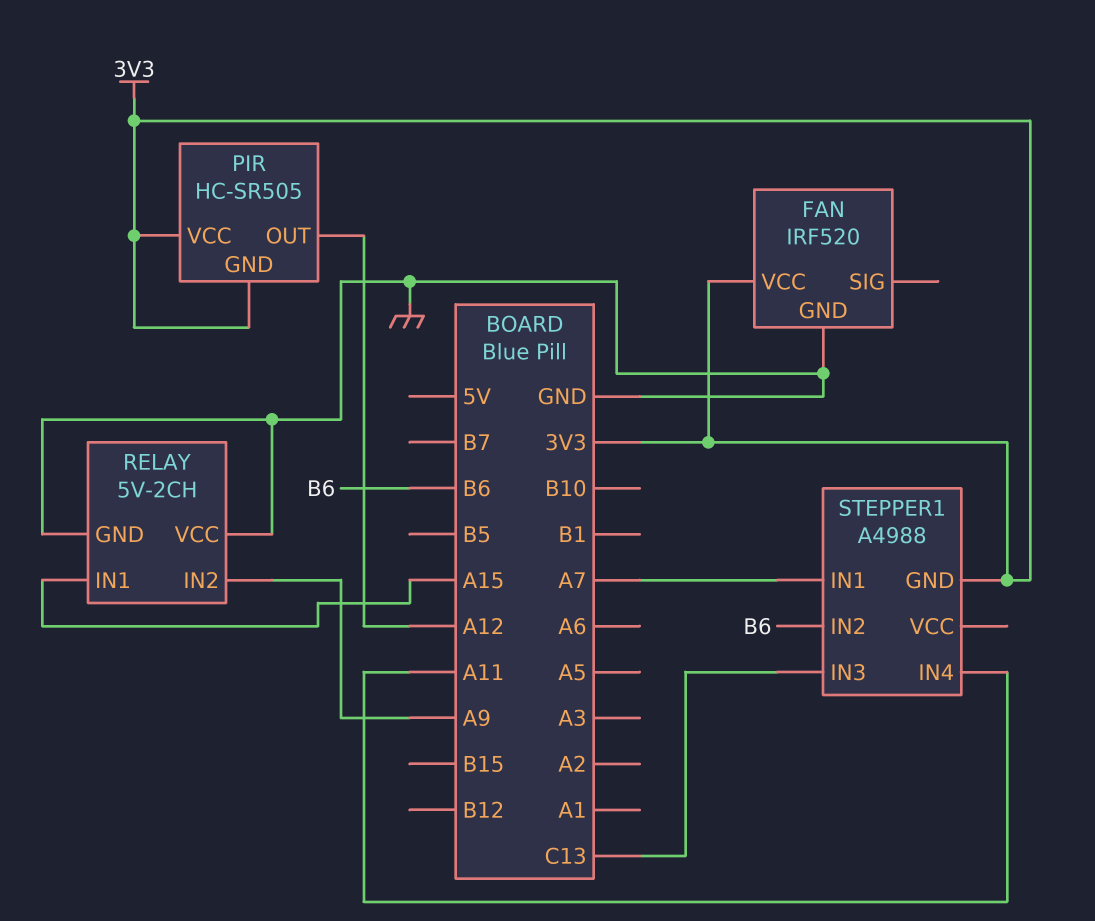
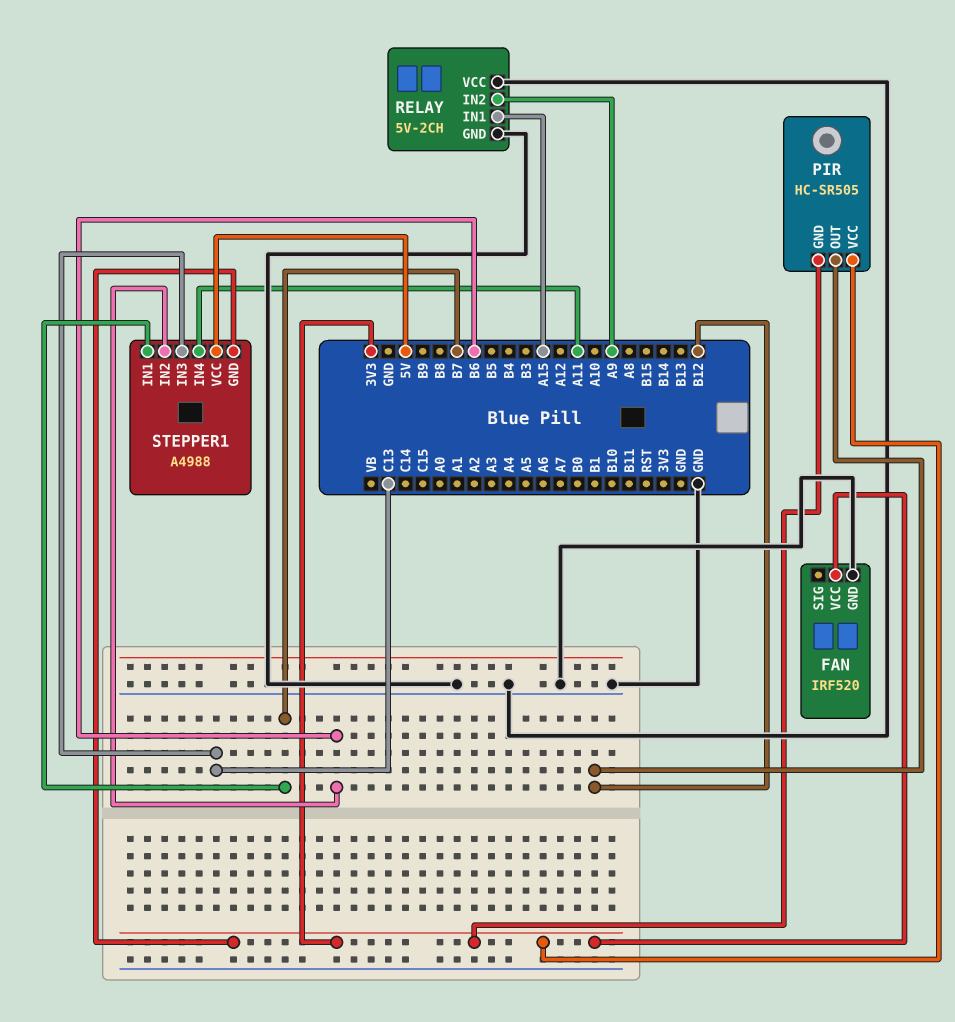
PIR pin OUT: A12 -> B12
STEPPER1 pin IN1: A7 -> B7
STEPPER1 pin VCC: none -> 5V

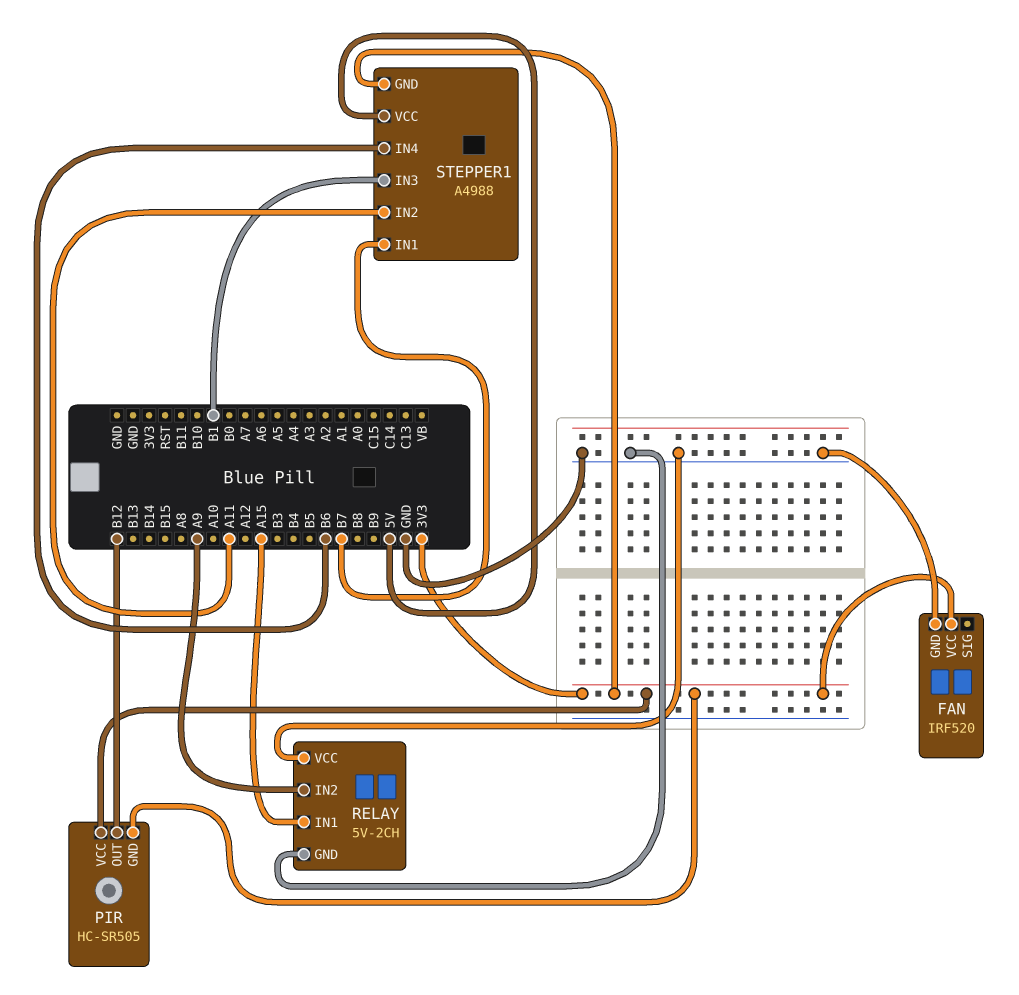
STEPPER1 pin IN2: B6 -> A11
STEPPER1 pin IN3: C13 -> B1
STEPPER1 pin IN4: A11 -> B6

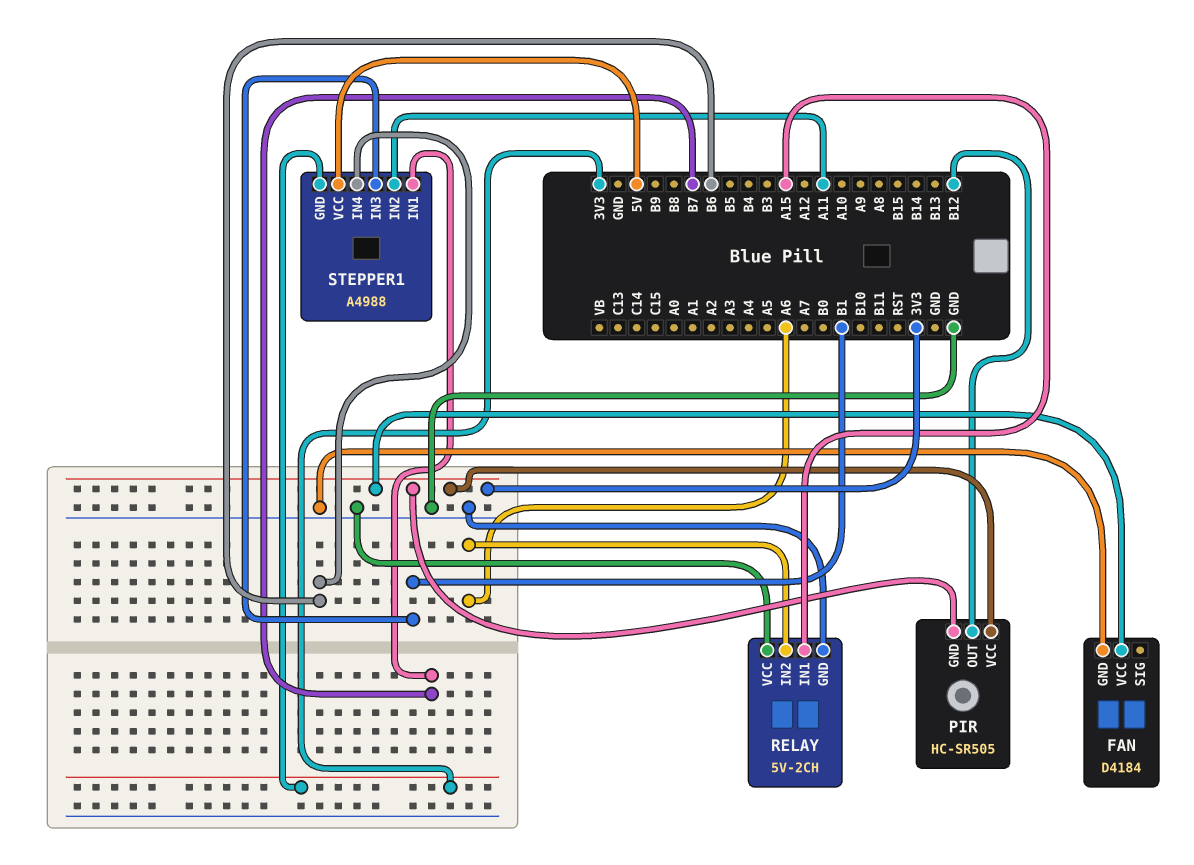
FAN: IRF520 -> D4184
RELAY pin IN2: A9 -> A6

